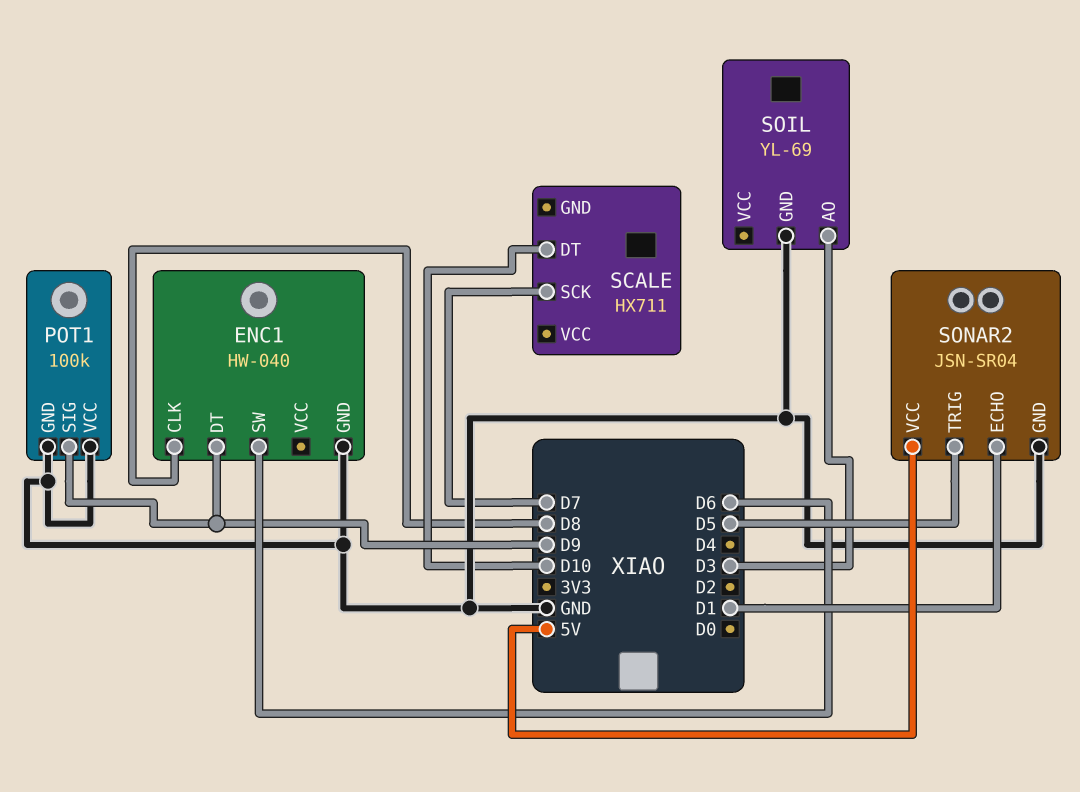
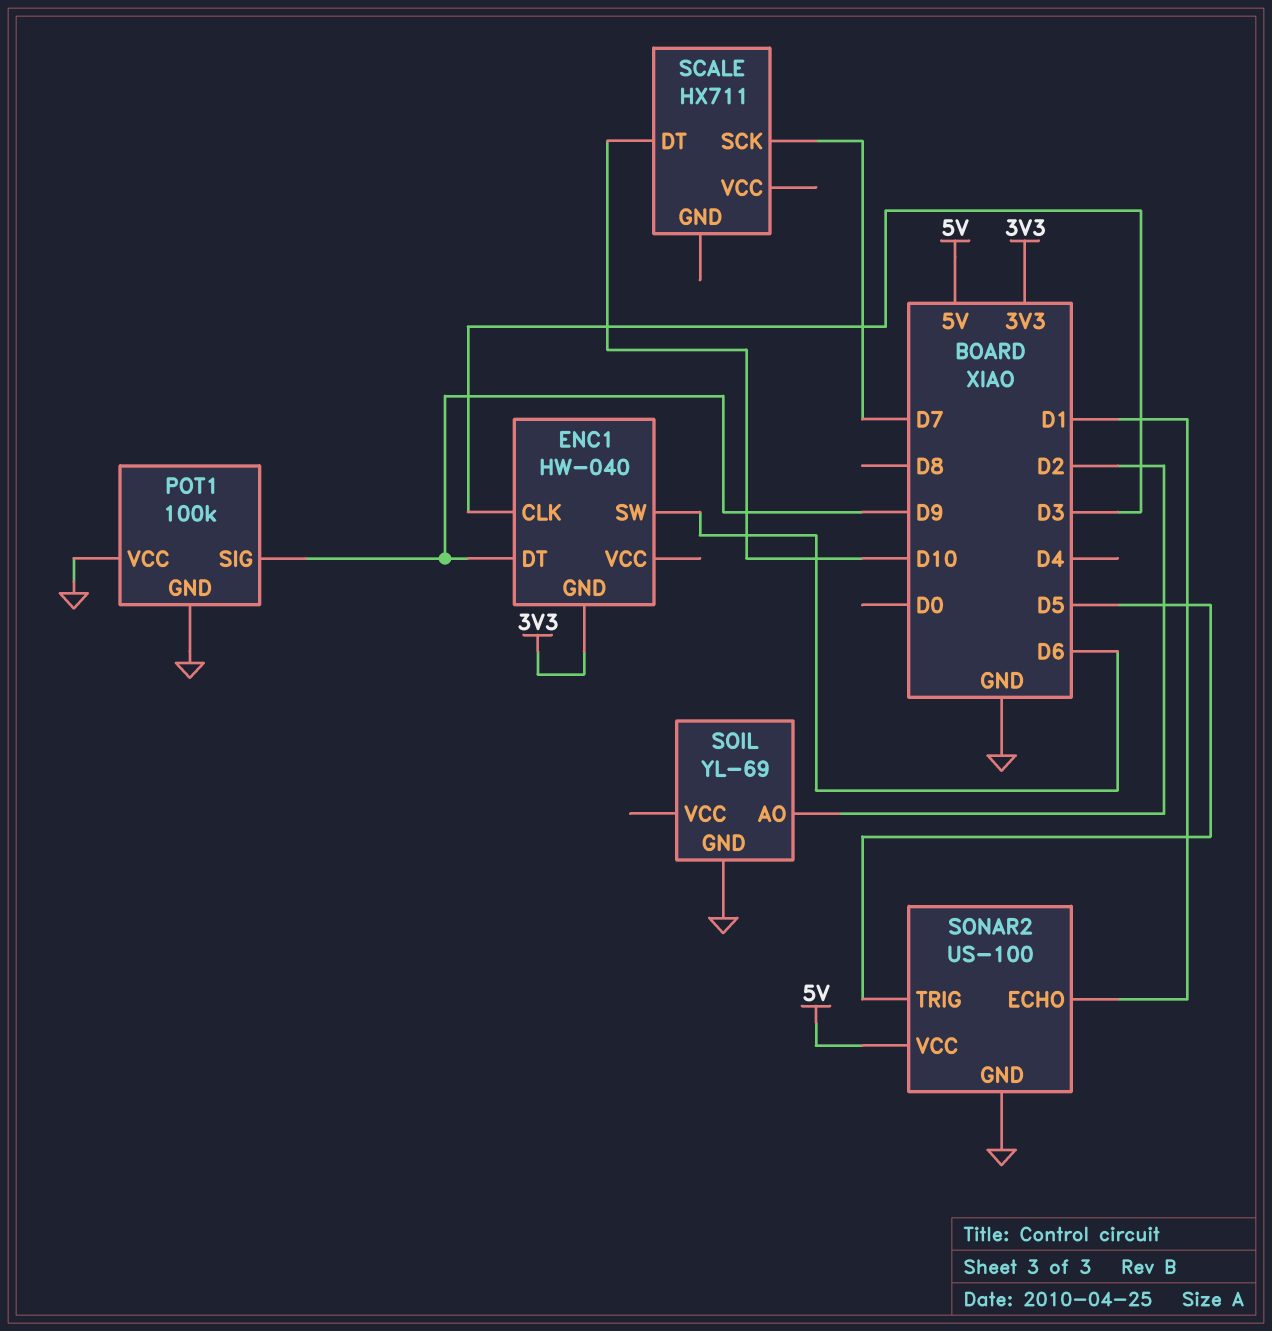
ENC1 pin CLK: D8 -> D3
ENC1 pin GND: GND -> 3V3
SOIL pin AO: D3 -> D2
SONAR2: JSN-SR04 -> US-100

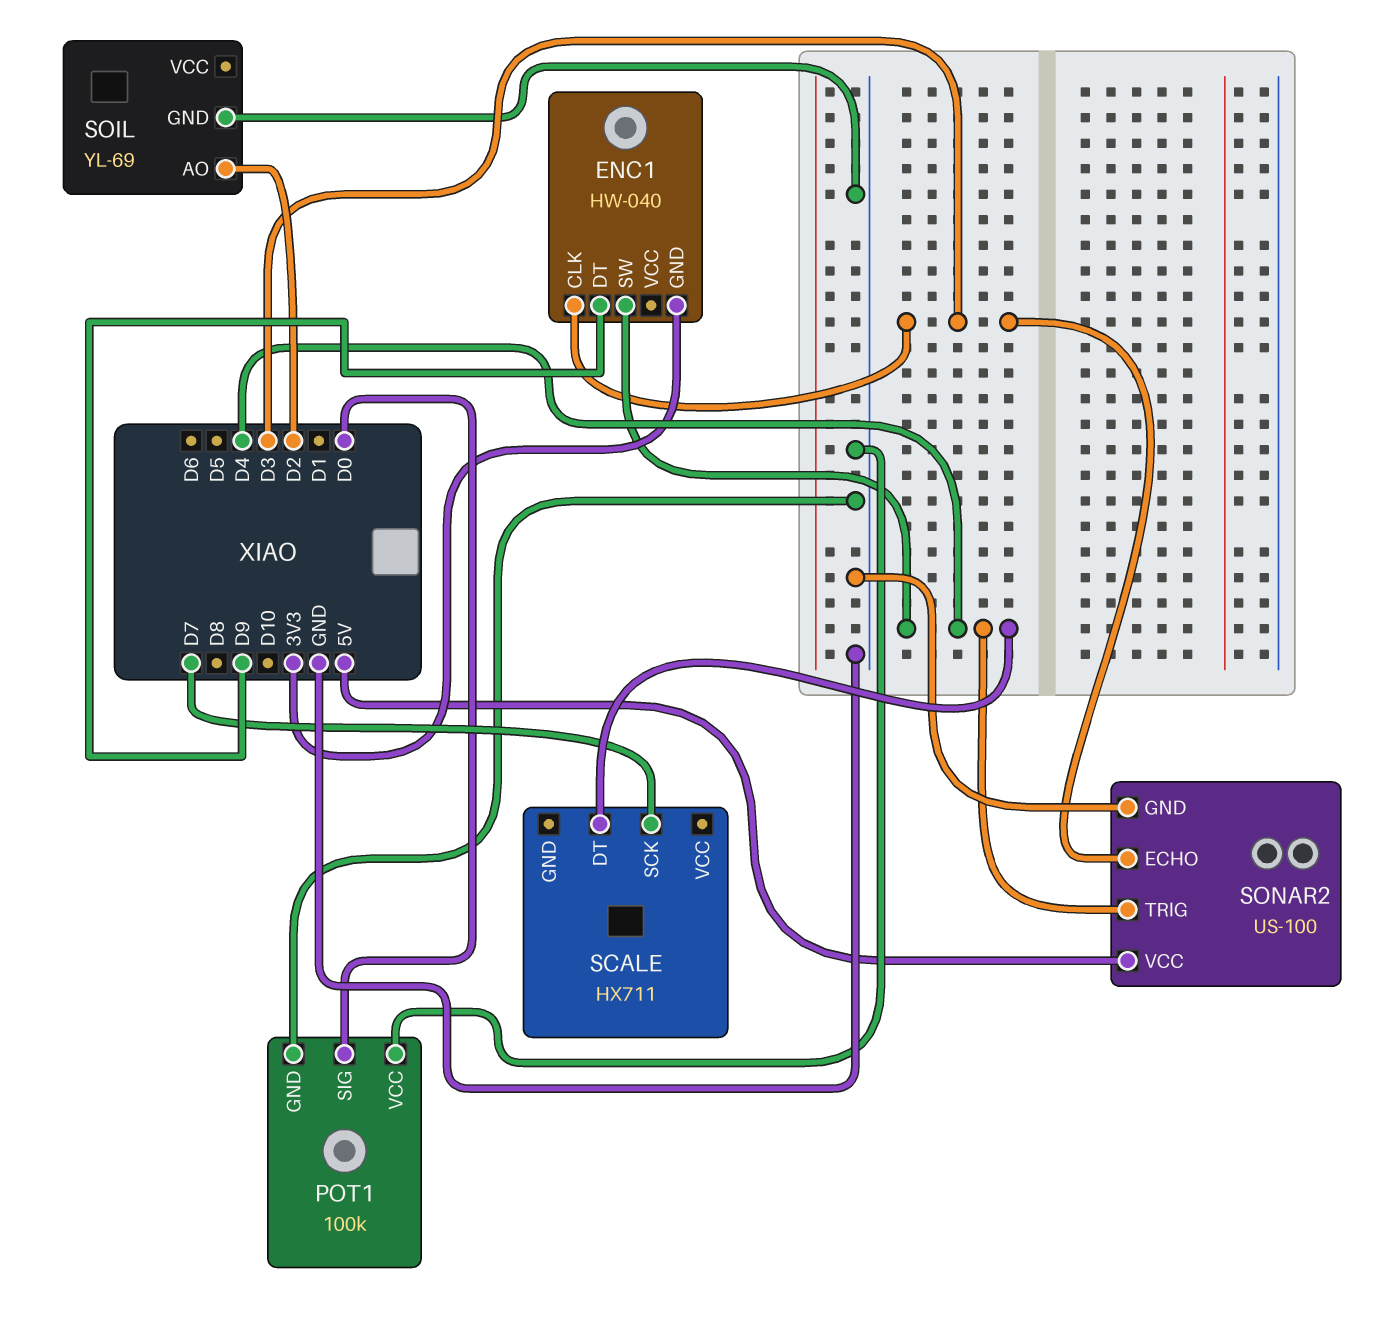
ENC1 pin SW: D6 -> D4
POT1 pin SIG: D9 -> D0
SCALE pin DT: D10 -> D4
SONAR2 pin ECHO: D1 -> D3
SONAR2 pin TRIG: D5 -> D4

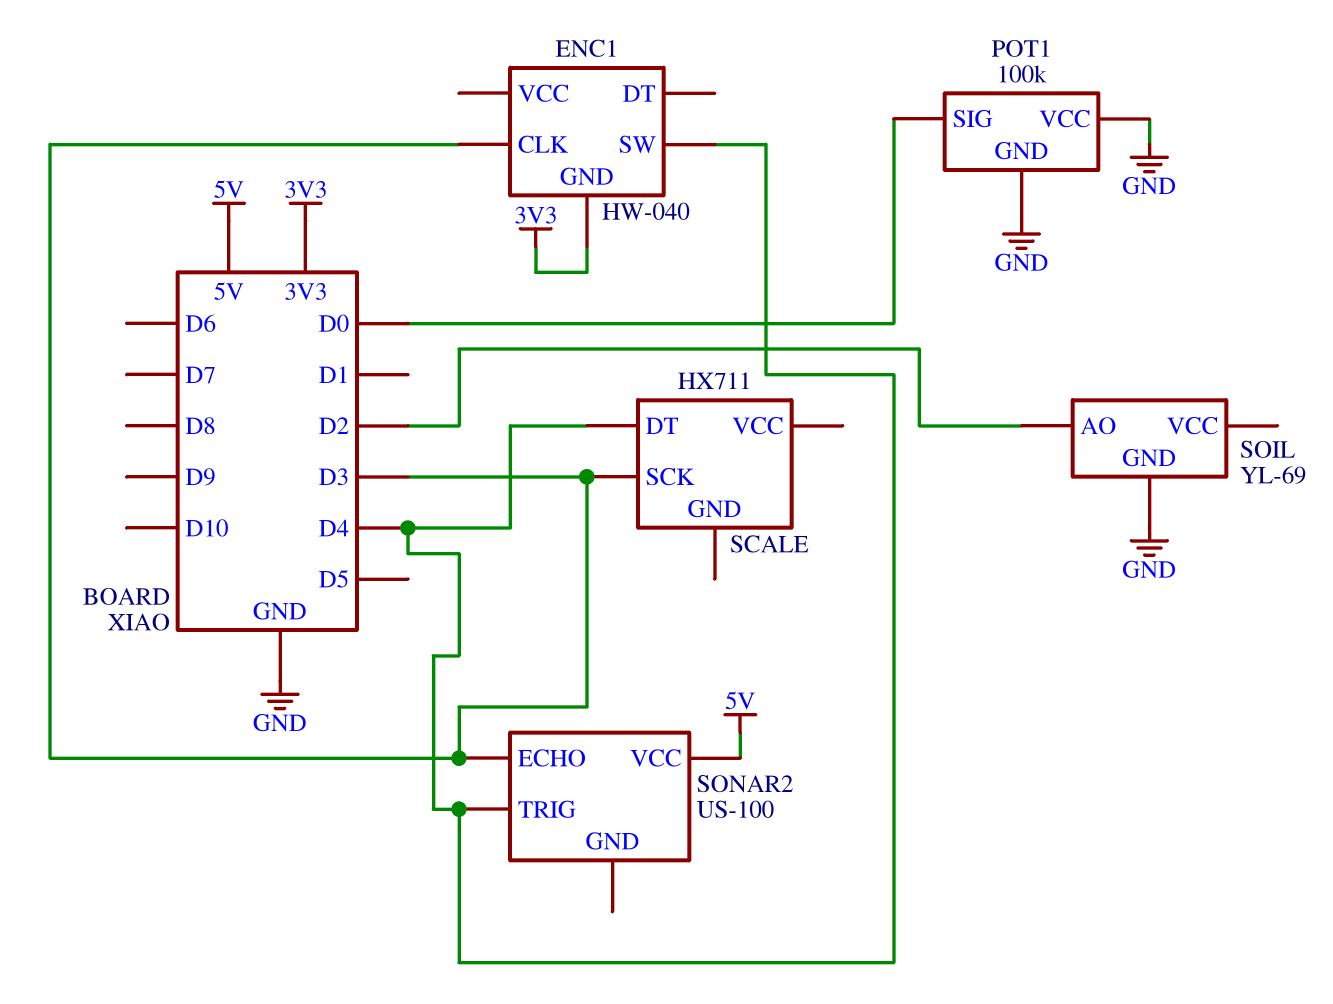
ENC1 pin DT: D9 -> none
SCALE pin SCK: D7 -> D3
SONAR2 pin GND: GND -> none

